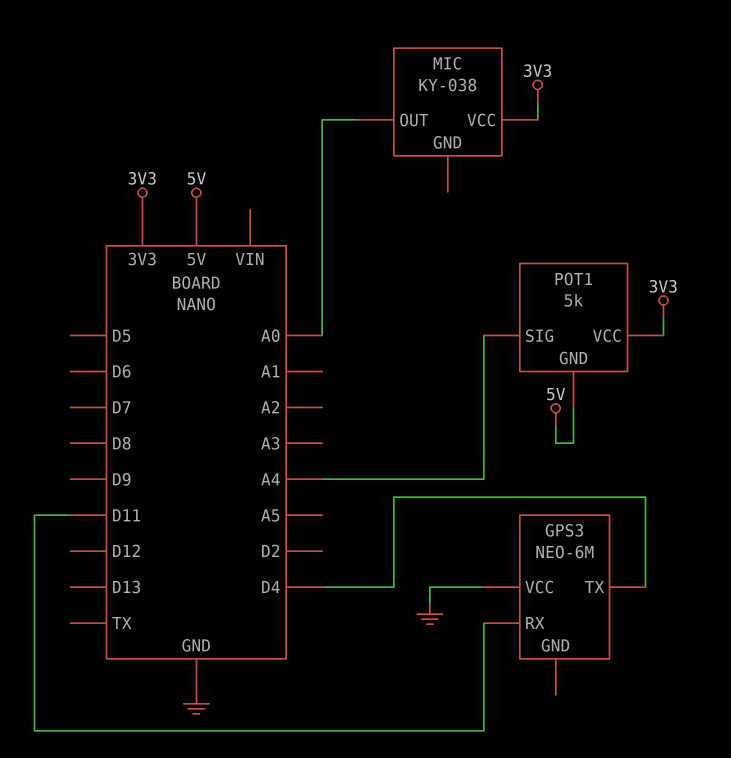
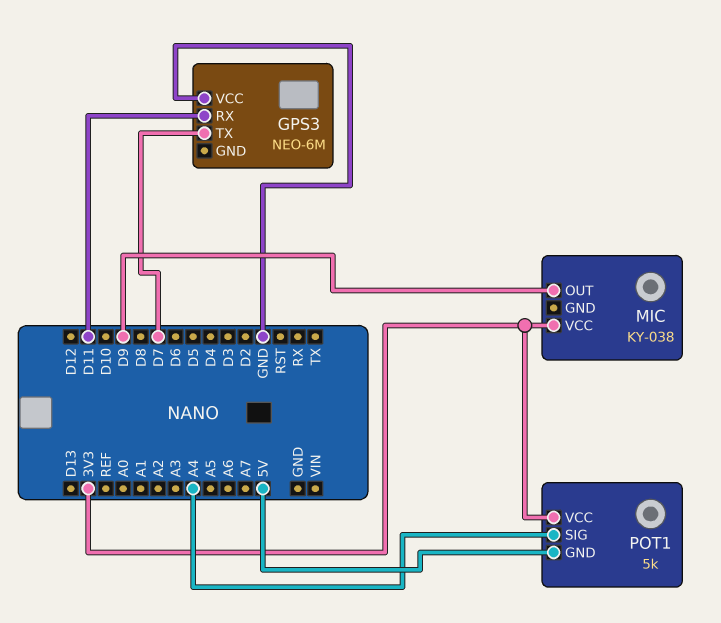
GPS3 pin TX: D4 -> D7
MIC pin OUT: A0 -> D9

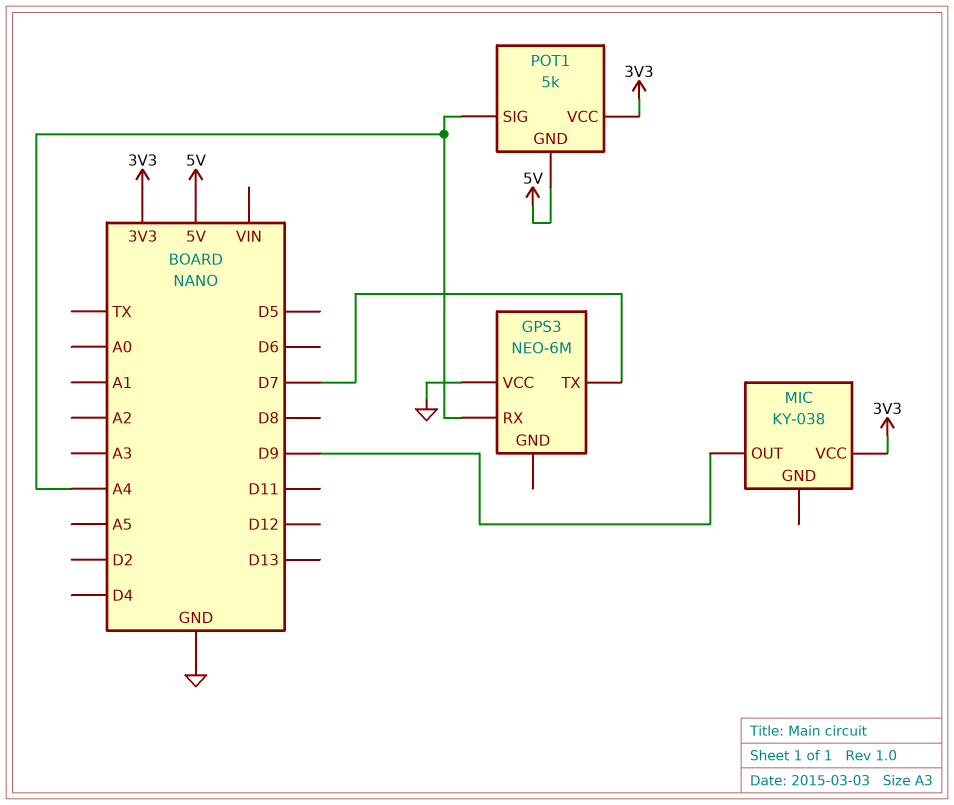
GPS3 pin RX: D11 -> A4

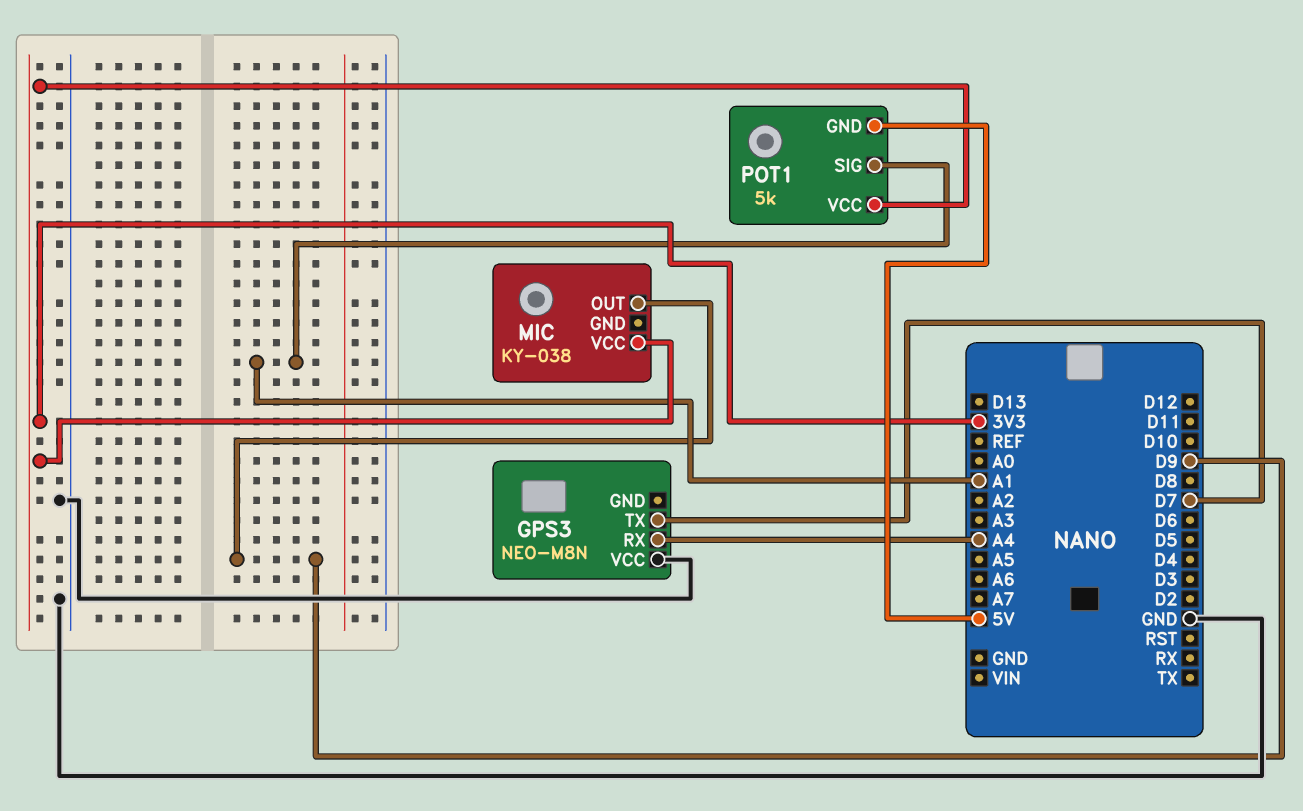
GPS3: NEO-6M -> NEO-M8N
POT1 pin SIG: A4 -> A1

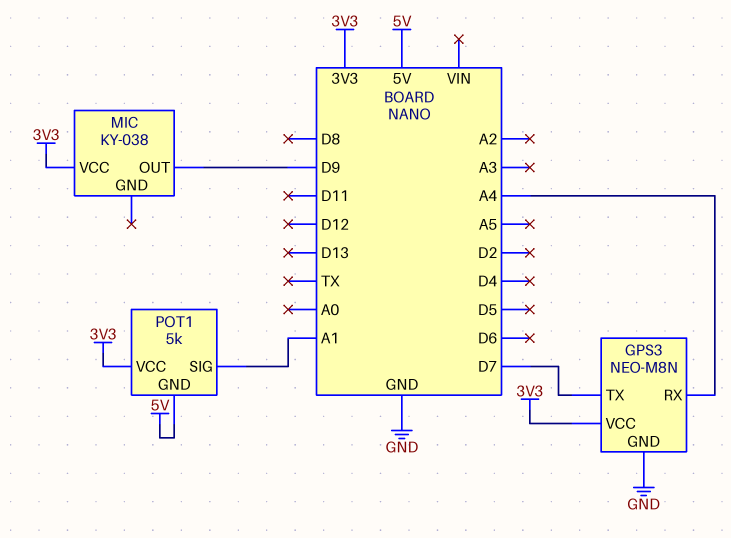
GPS3 pin GND: none -> GND
GPS3 pin VCC: GND -> 3V3

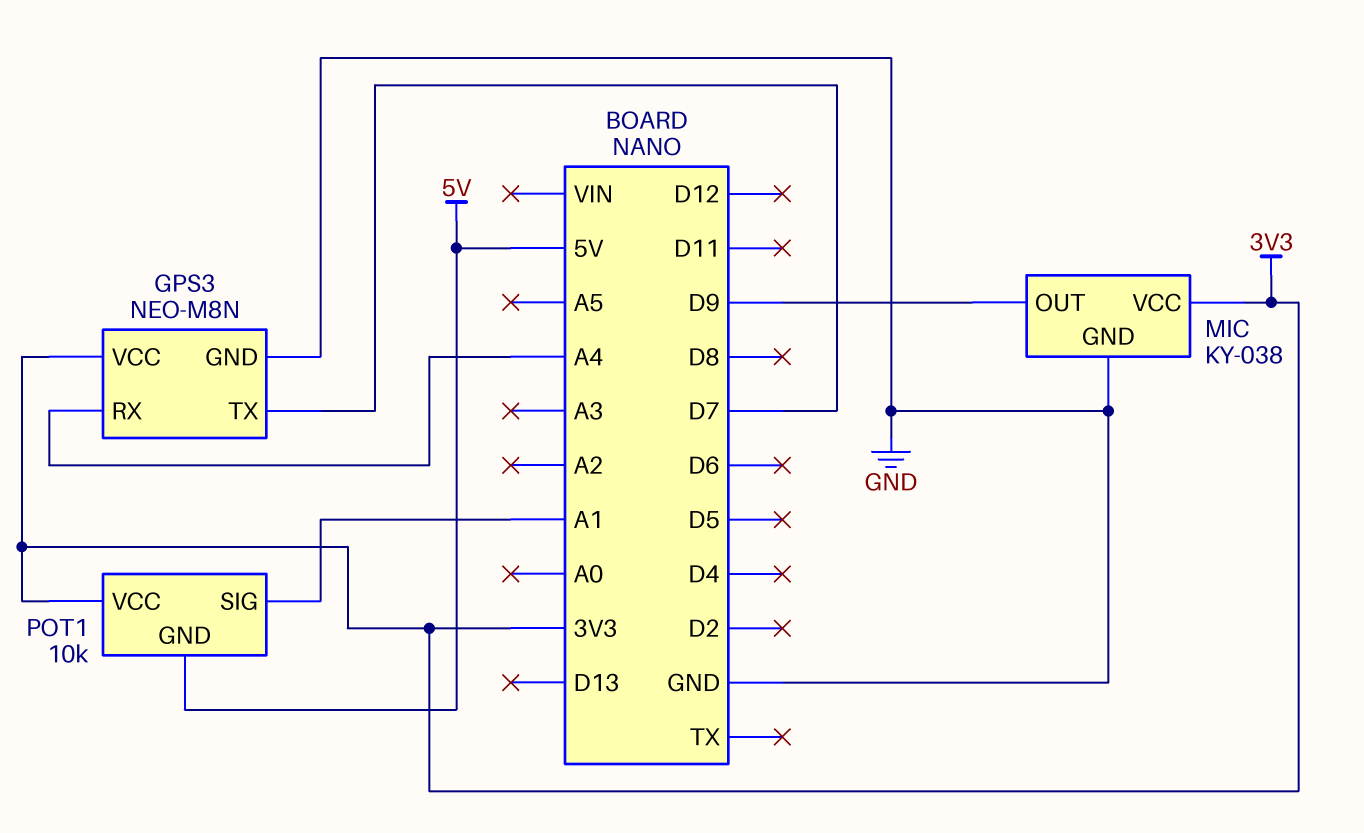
MIC pin GND: none -> GND
POT1: 5k -> 10k

